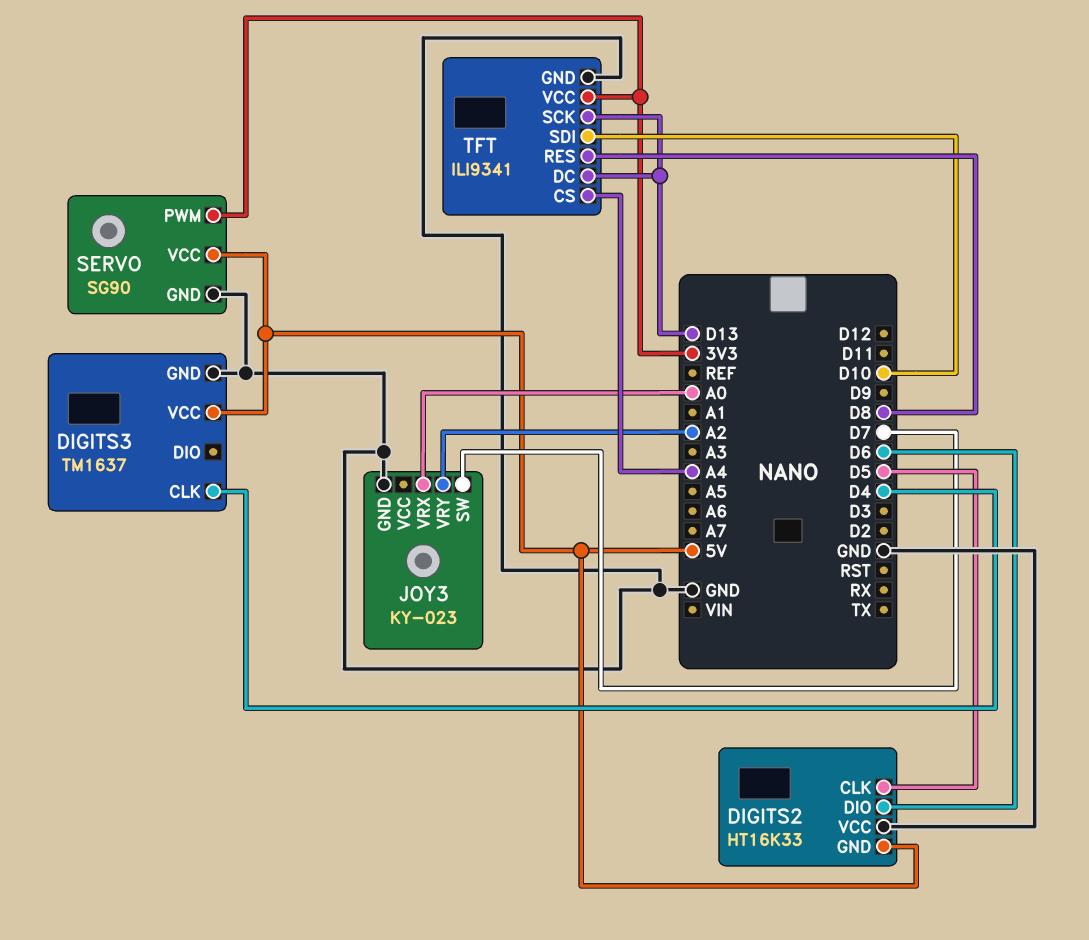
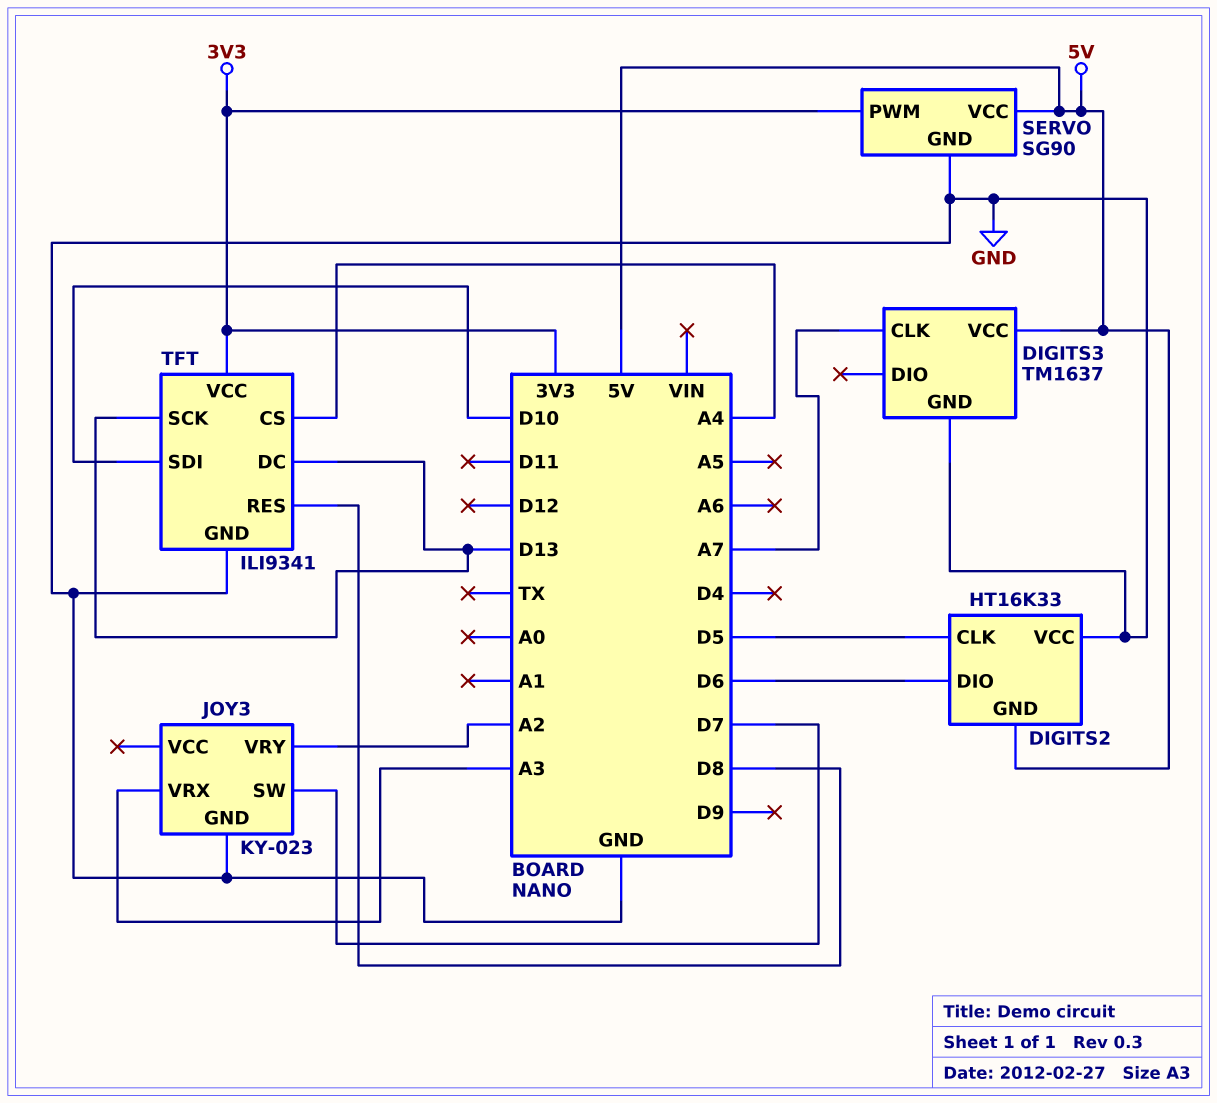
DIGITS3 pin CLK: D4 -> A7
JOY3 pin VRX: A0 -> A3

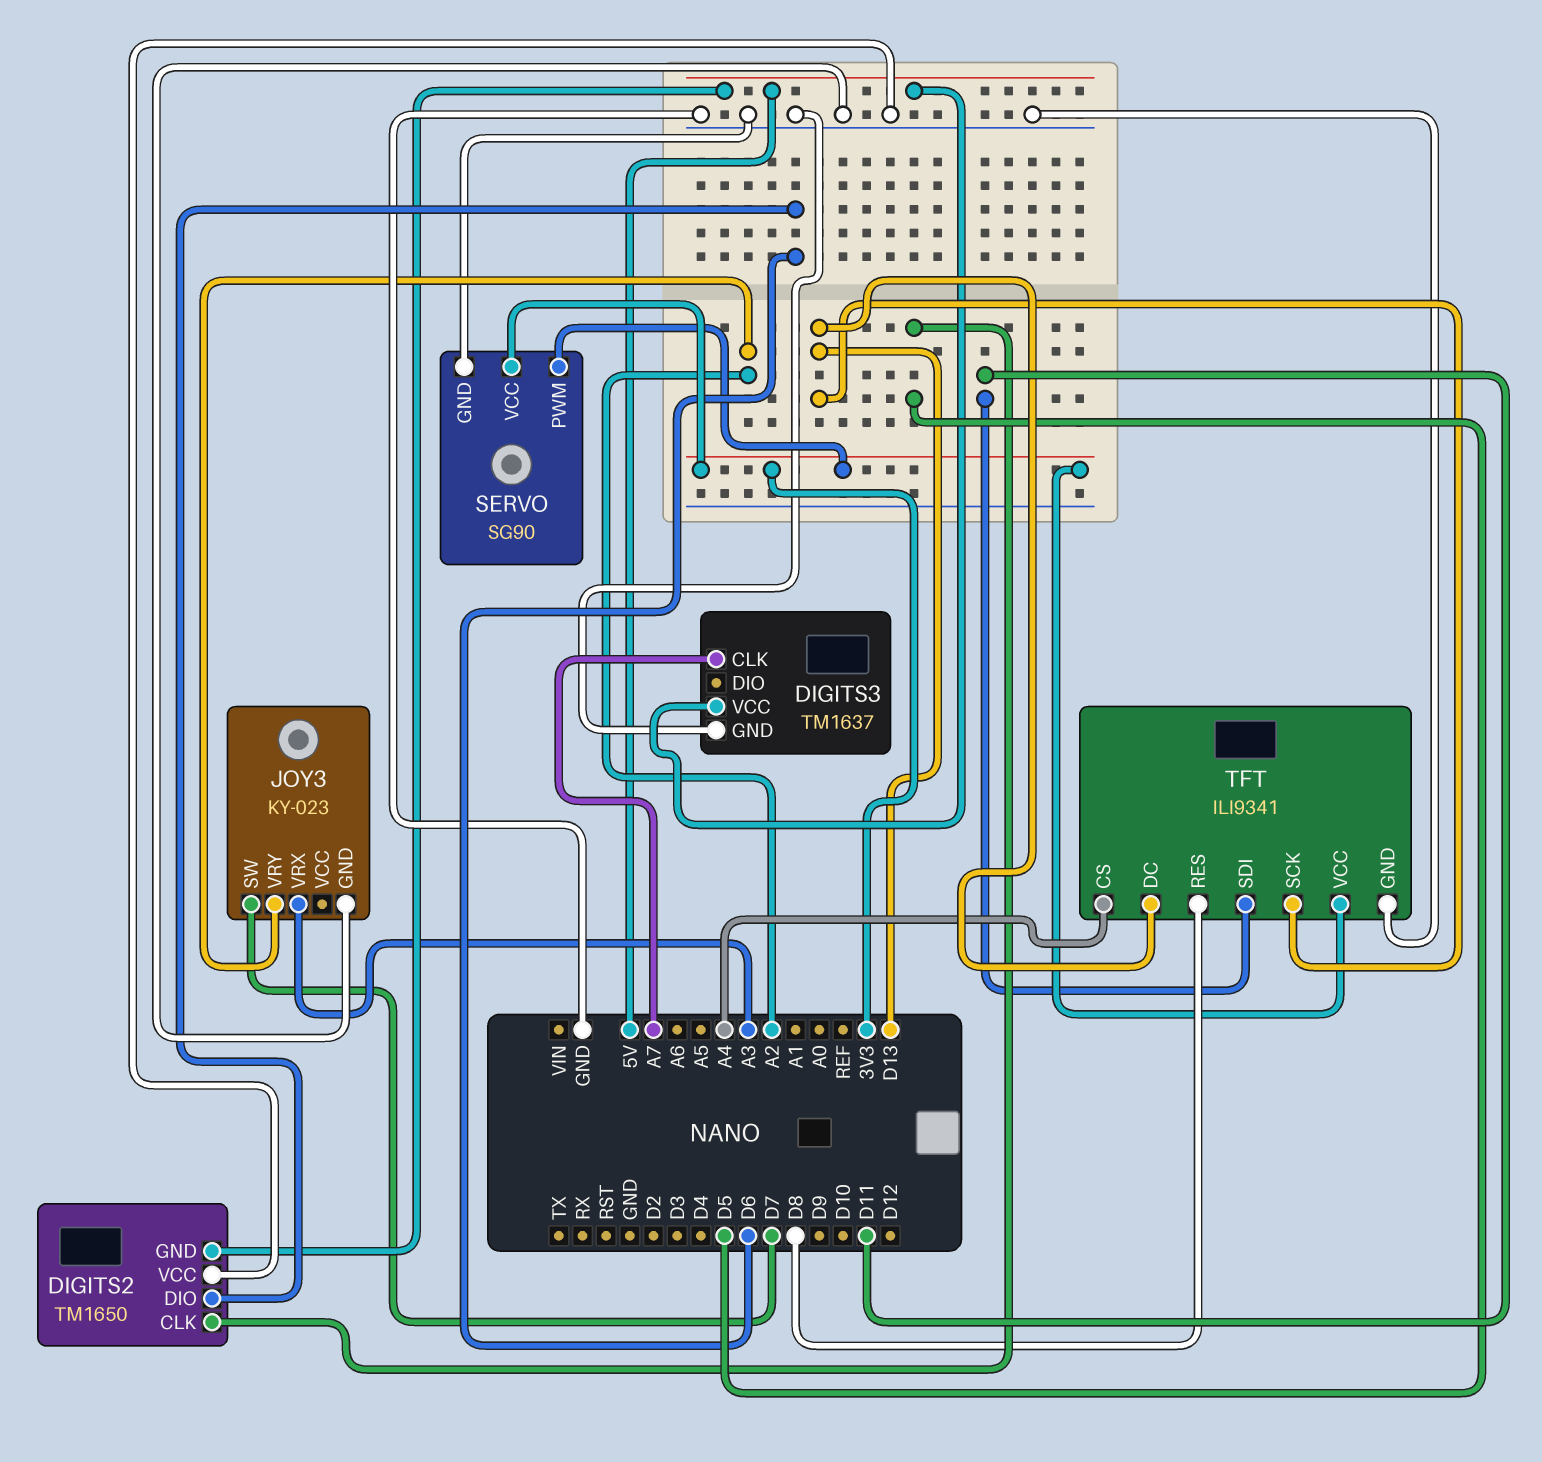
DIGITS2: HT16K33 -> TM1650
SERVO pin VCC: 5V -> 3V3
TFT pin SDI: D10 -> D11

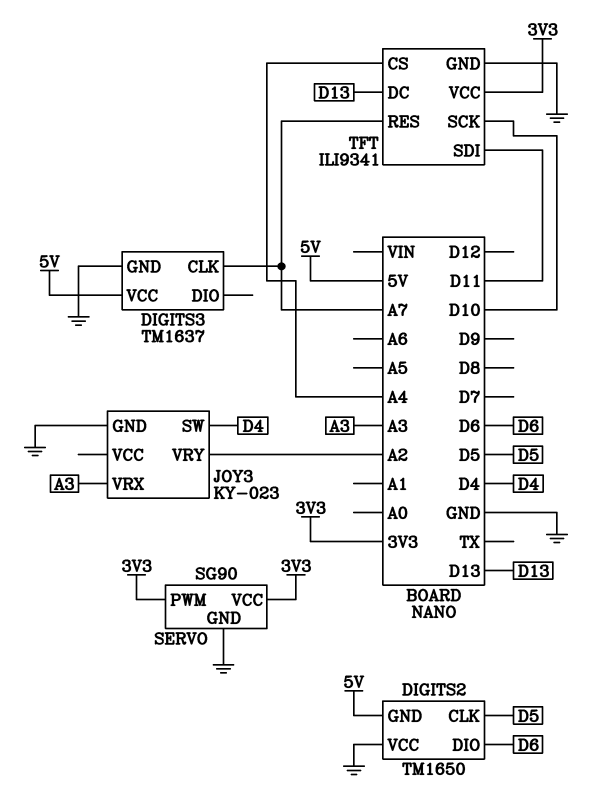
JOY3 pin SW: D7 -> D4
TFT pin RES: D8 -> A7
TFT pin SCK: D13 -> D10

